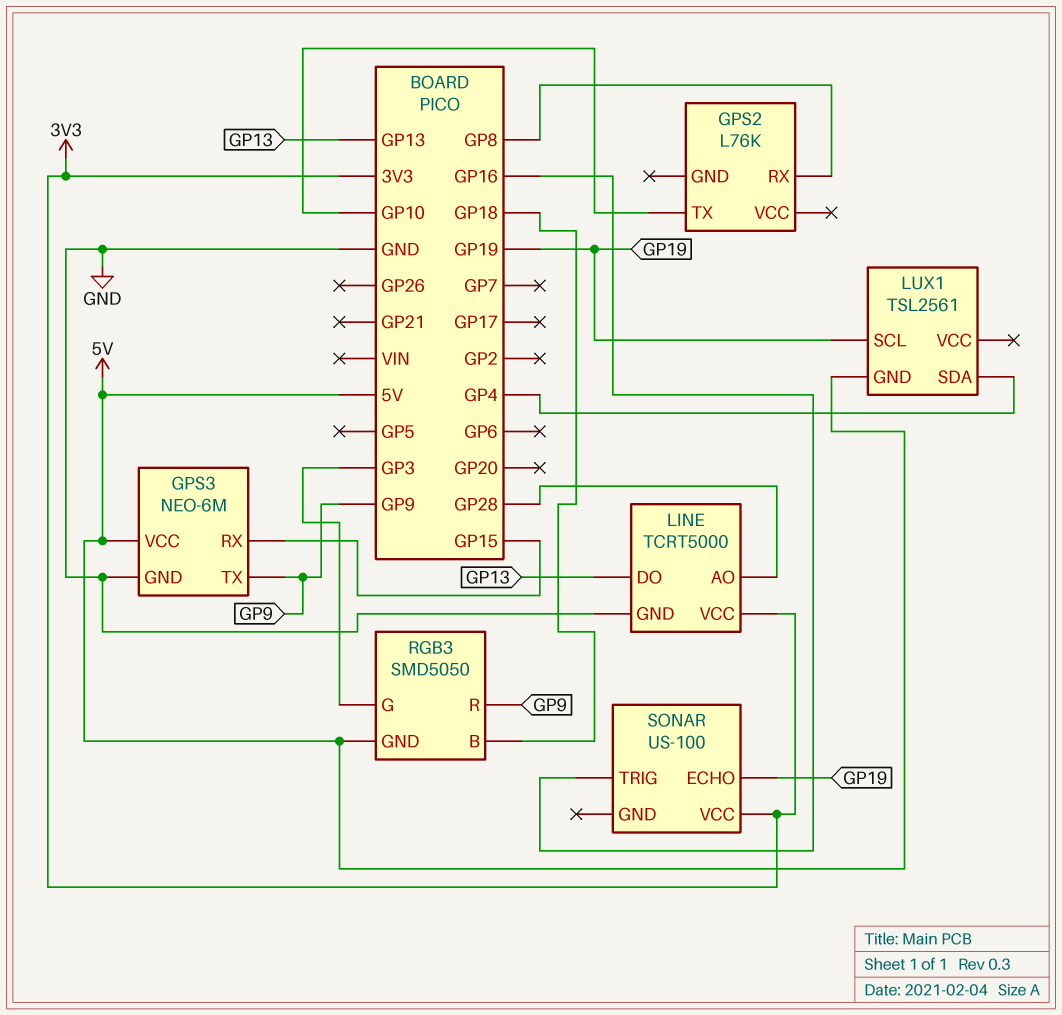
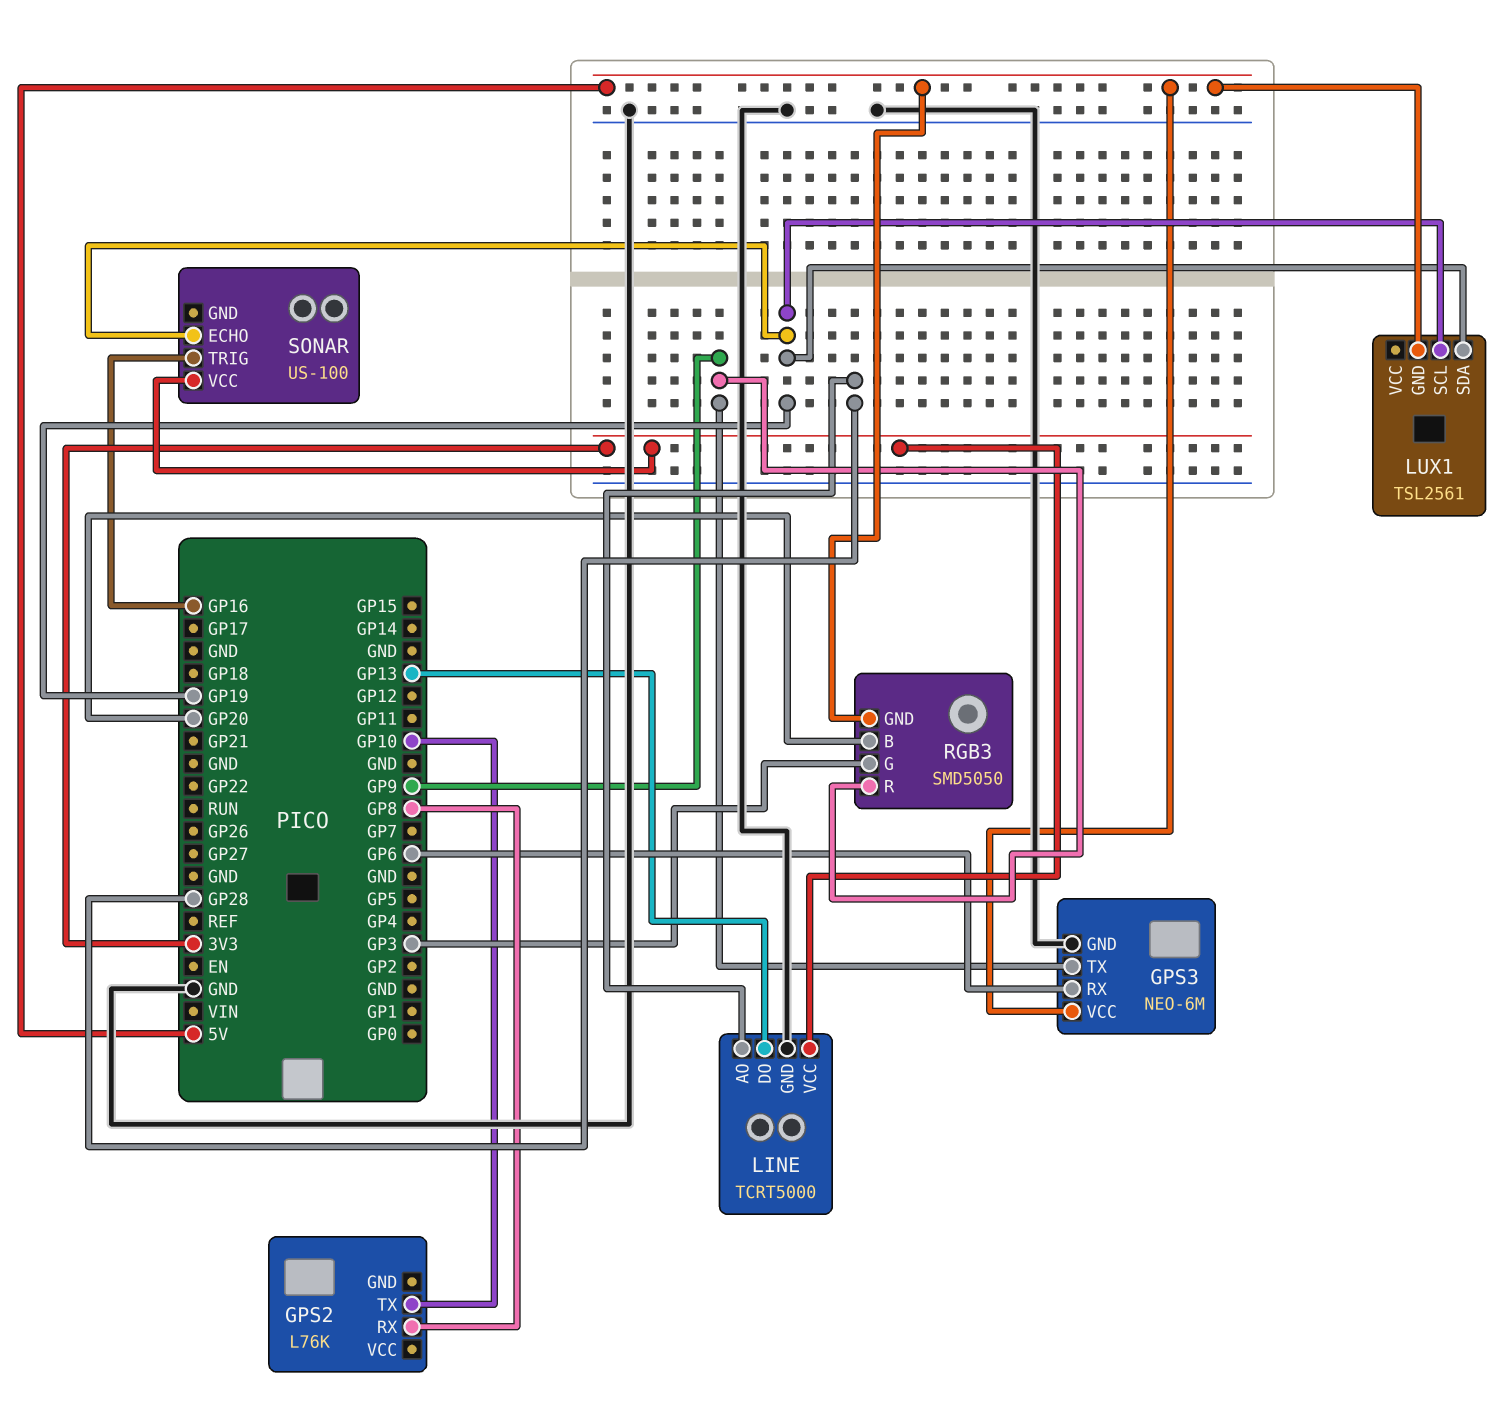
GPS3 pin RX: GP15 -> GP6
LUX1 pin SDA: GP4 -> GP19
RGB3 pin B: GP18 -> GP20

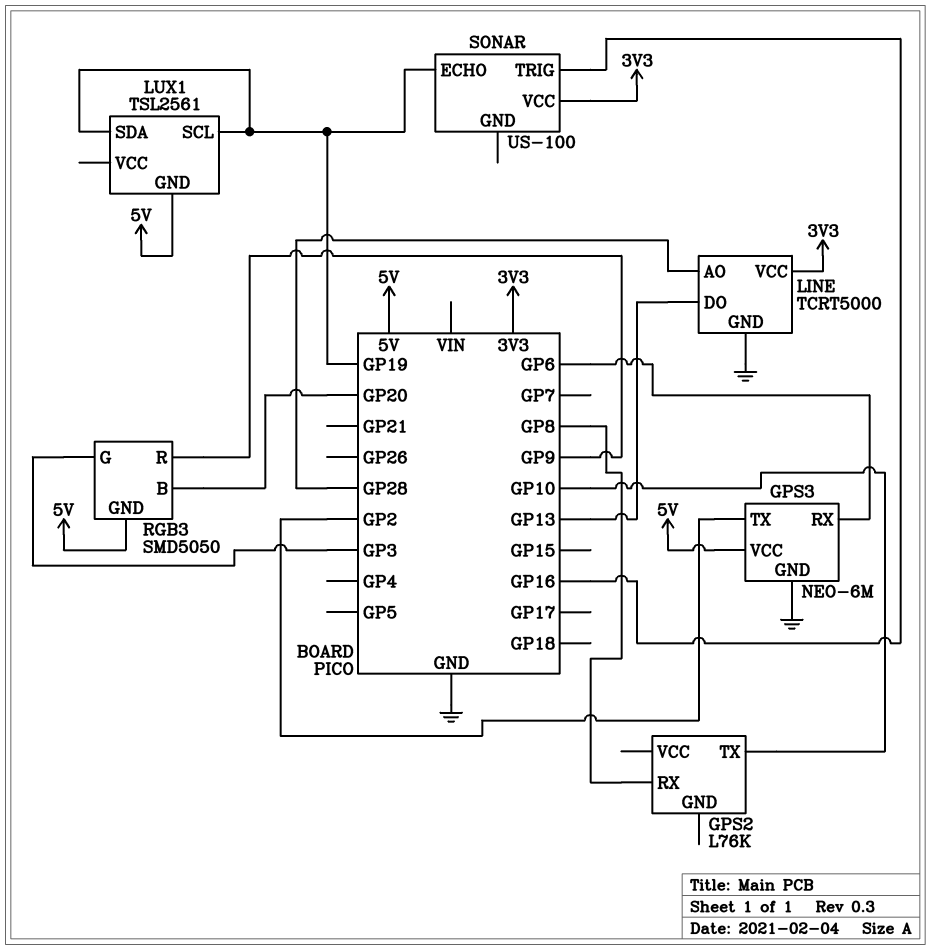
GPS3 pin TX: GP9 -> GP2

